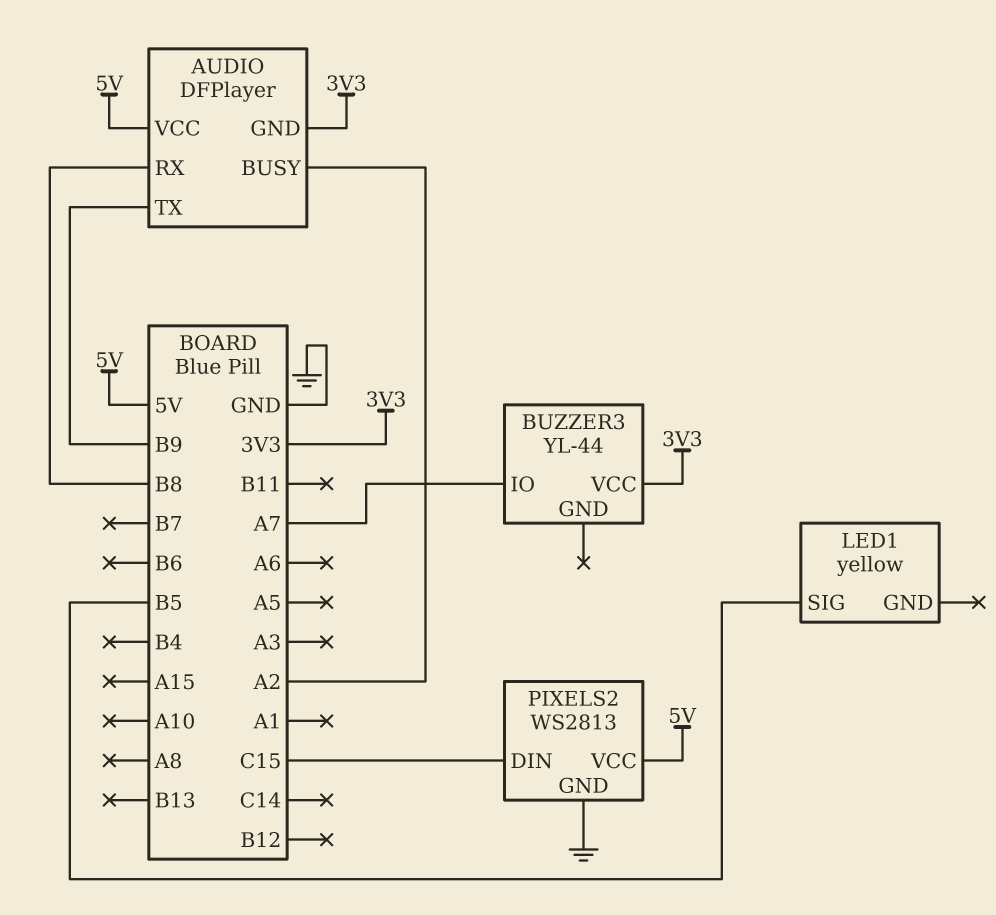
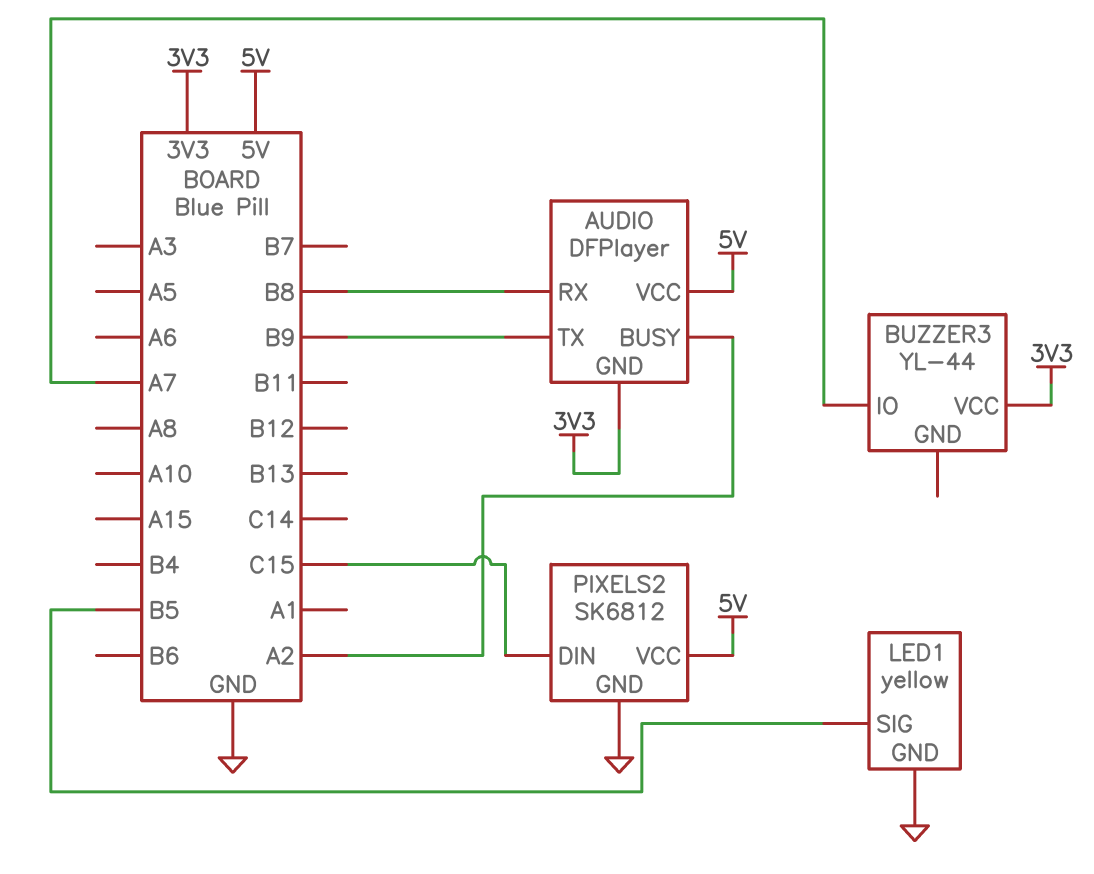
LED1 pin GND: none -> GND
PIXELS2: WS2813 -> SK6812

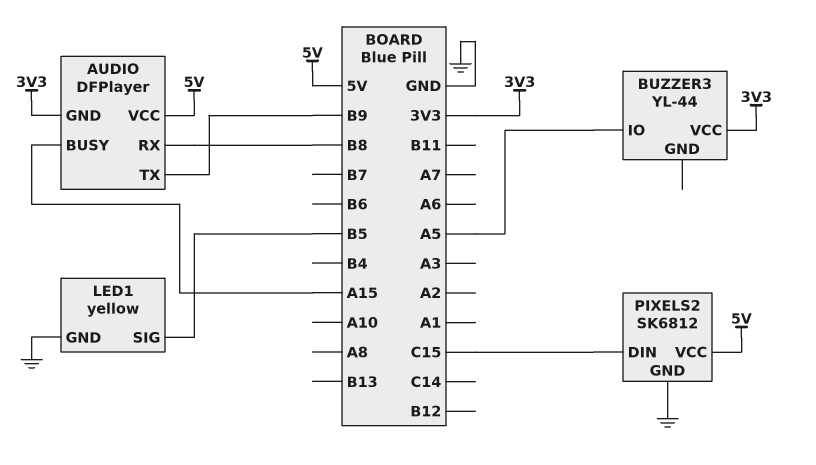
AUDIO pin BUSY: A2 -> A15
BUZZER3 pin IO: A7 -> A5

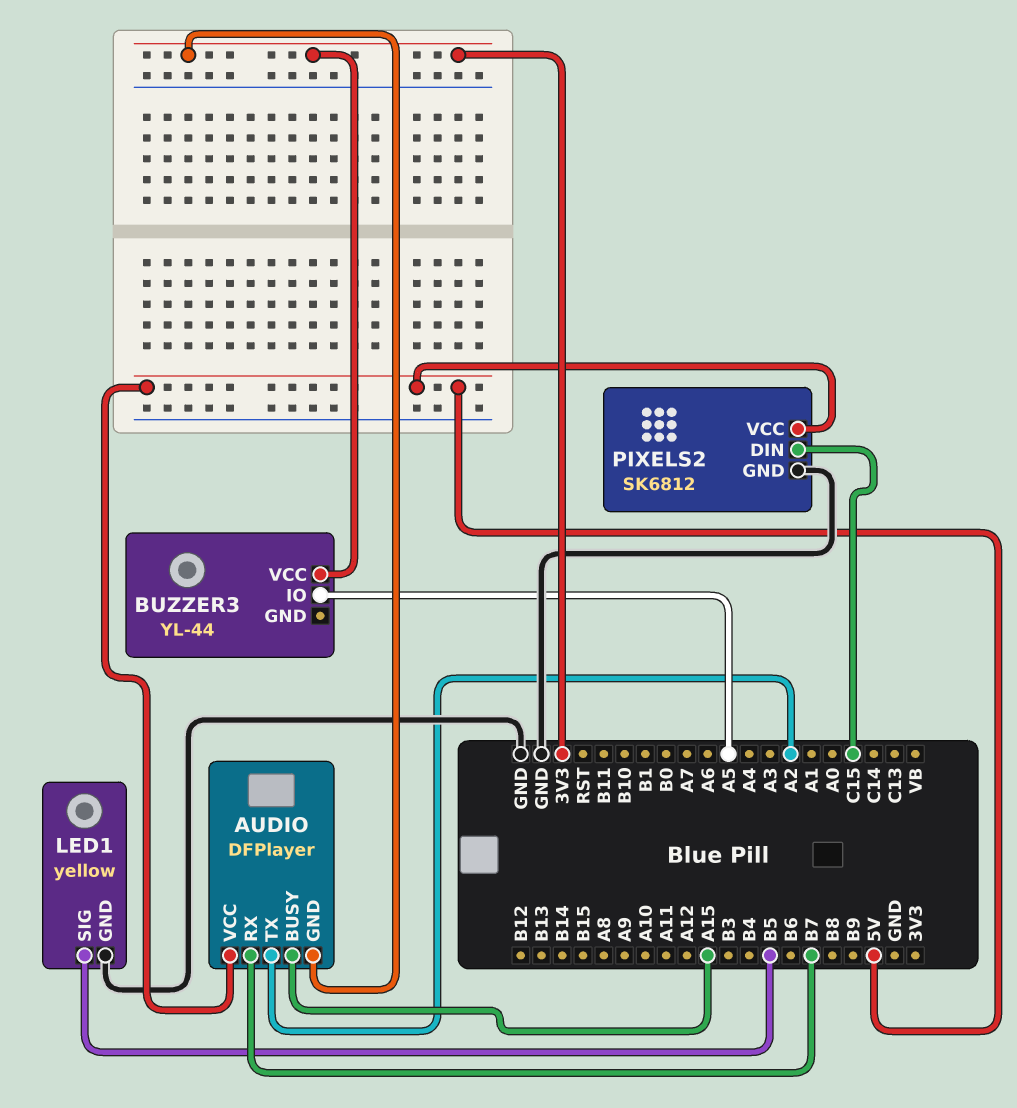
AUDIO pin RX: B8 -> B7
AUDIO pin TX: B9 -> A2

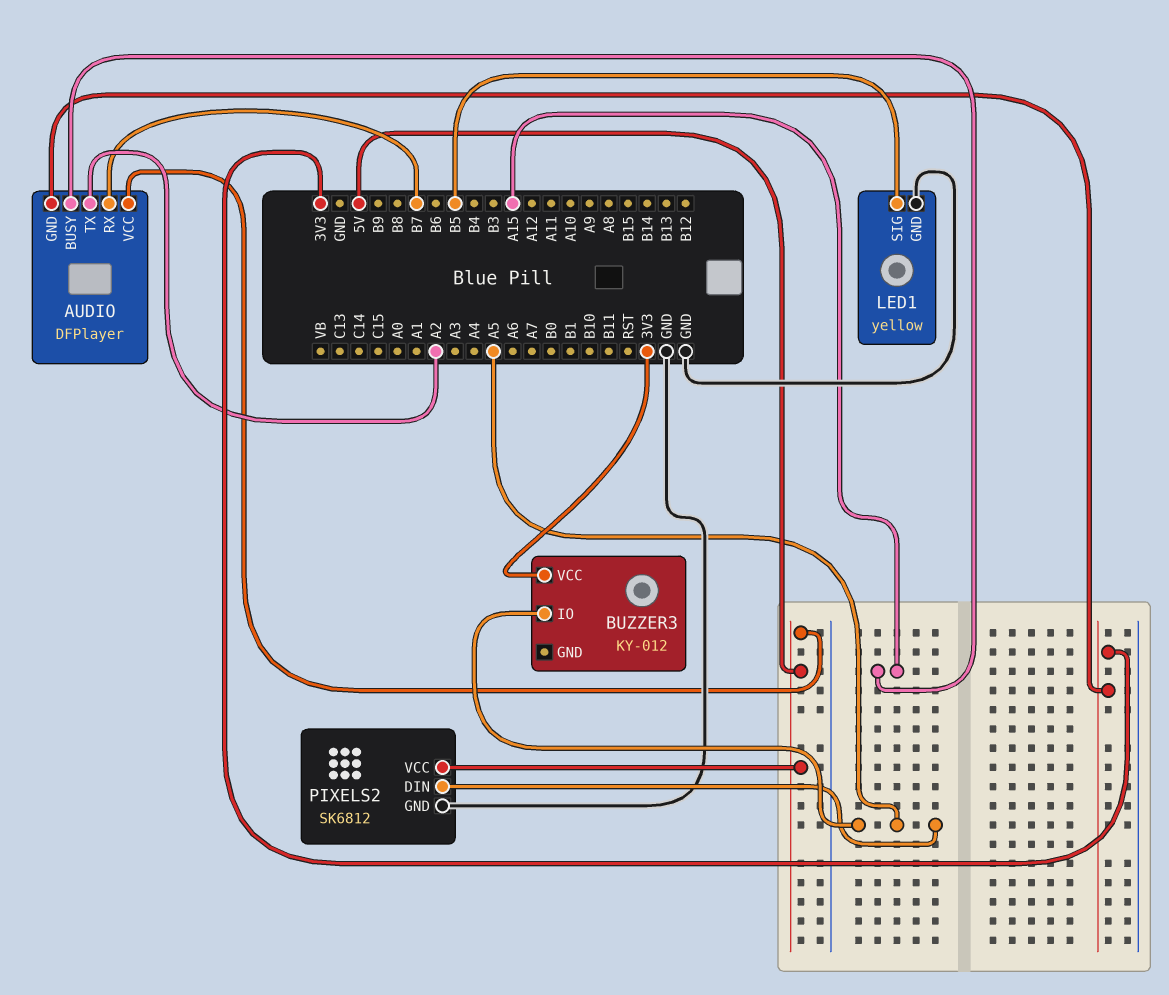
BUZZER3: YL-44 -> KY-012
PIXELS2 pin DIN: C15 -> A5

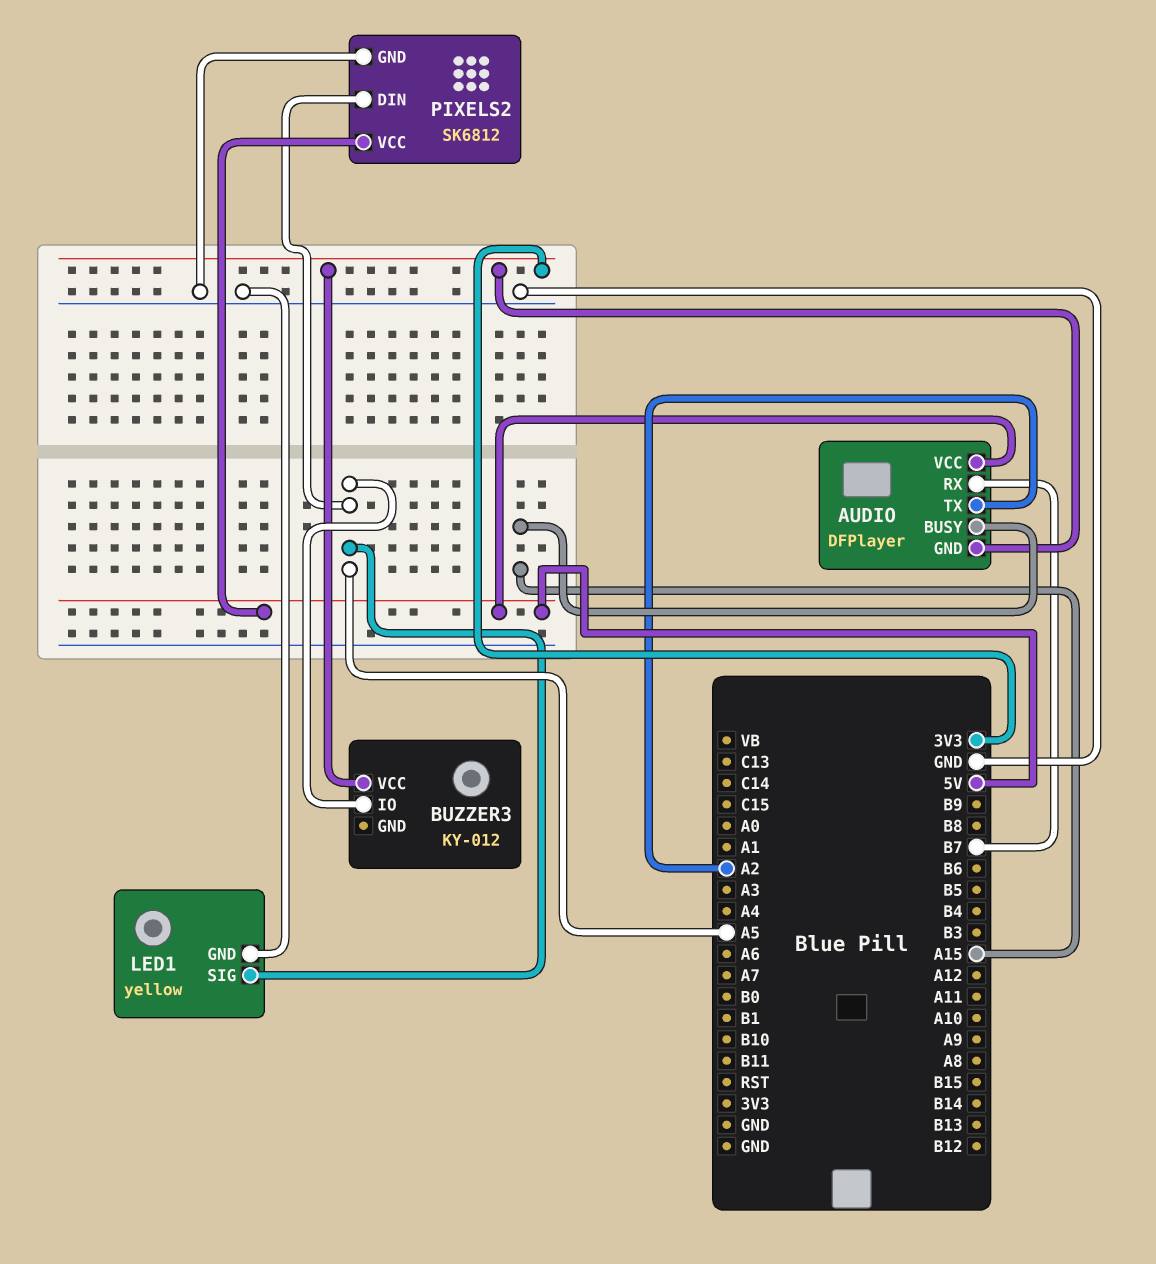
LED1 pin SIG: B5 -> A5

